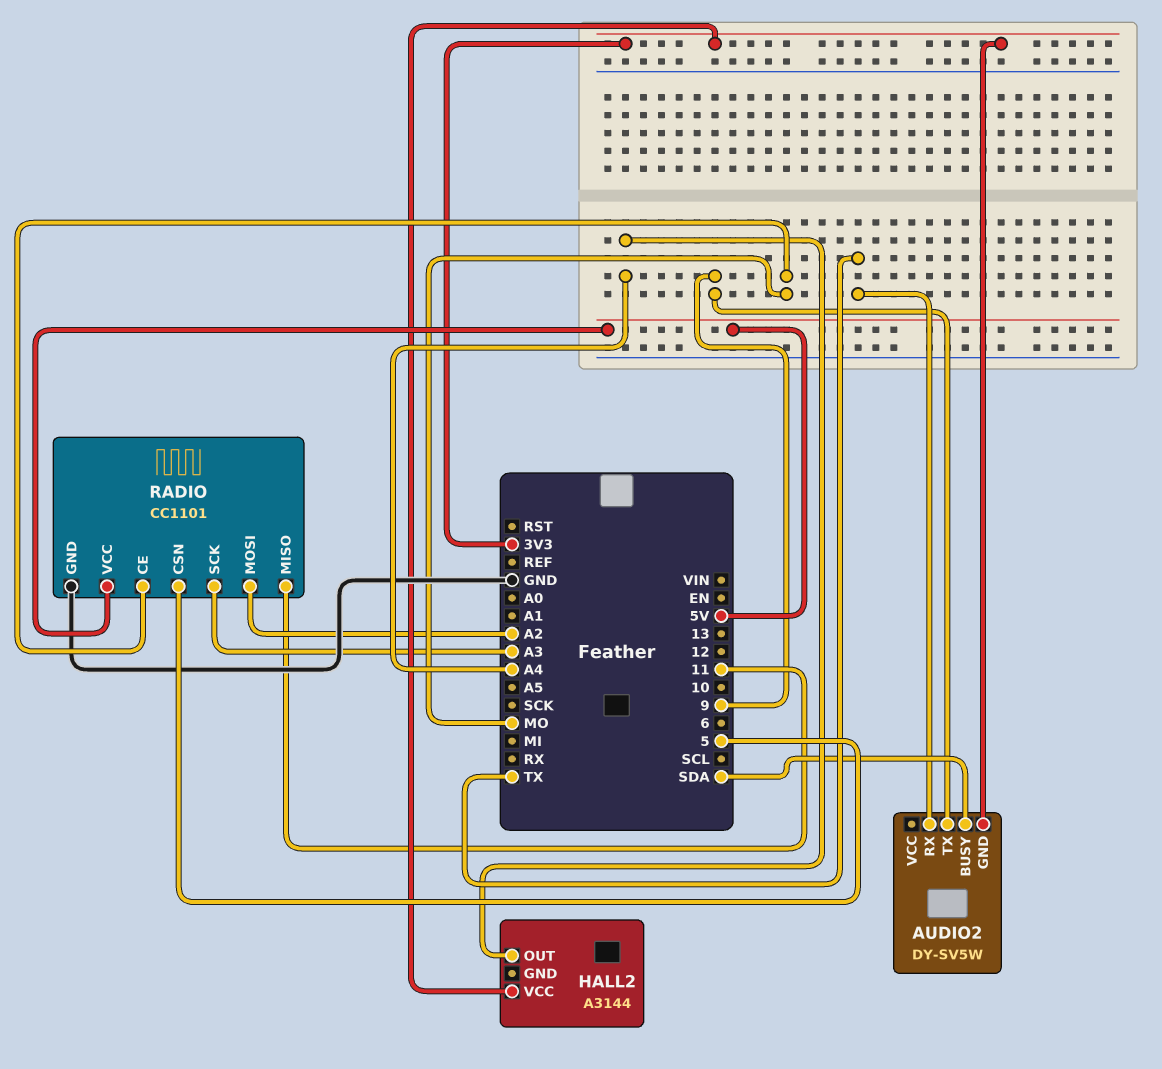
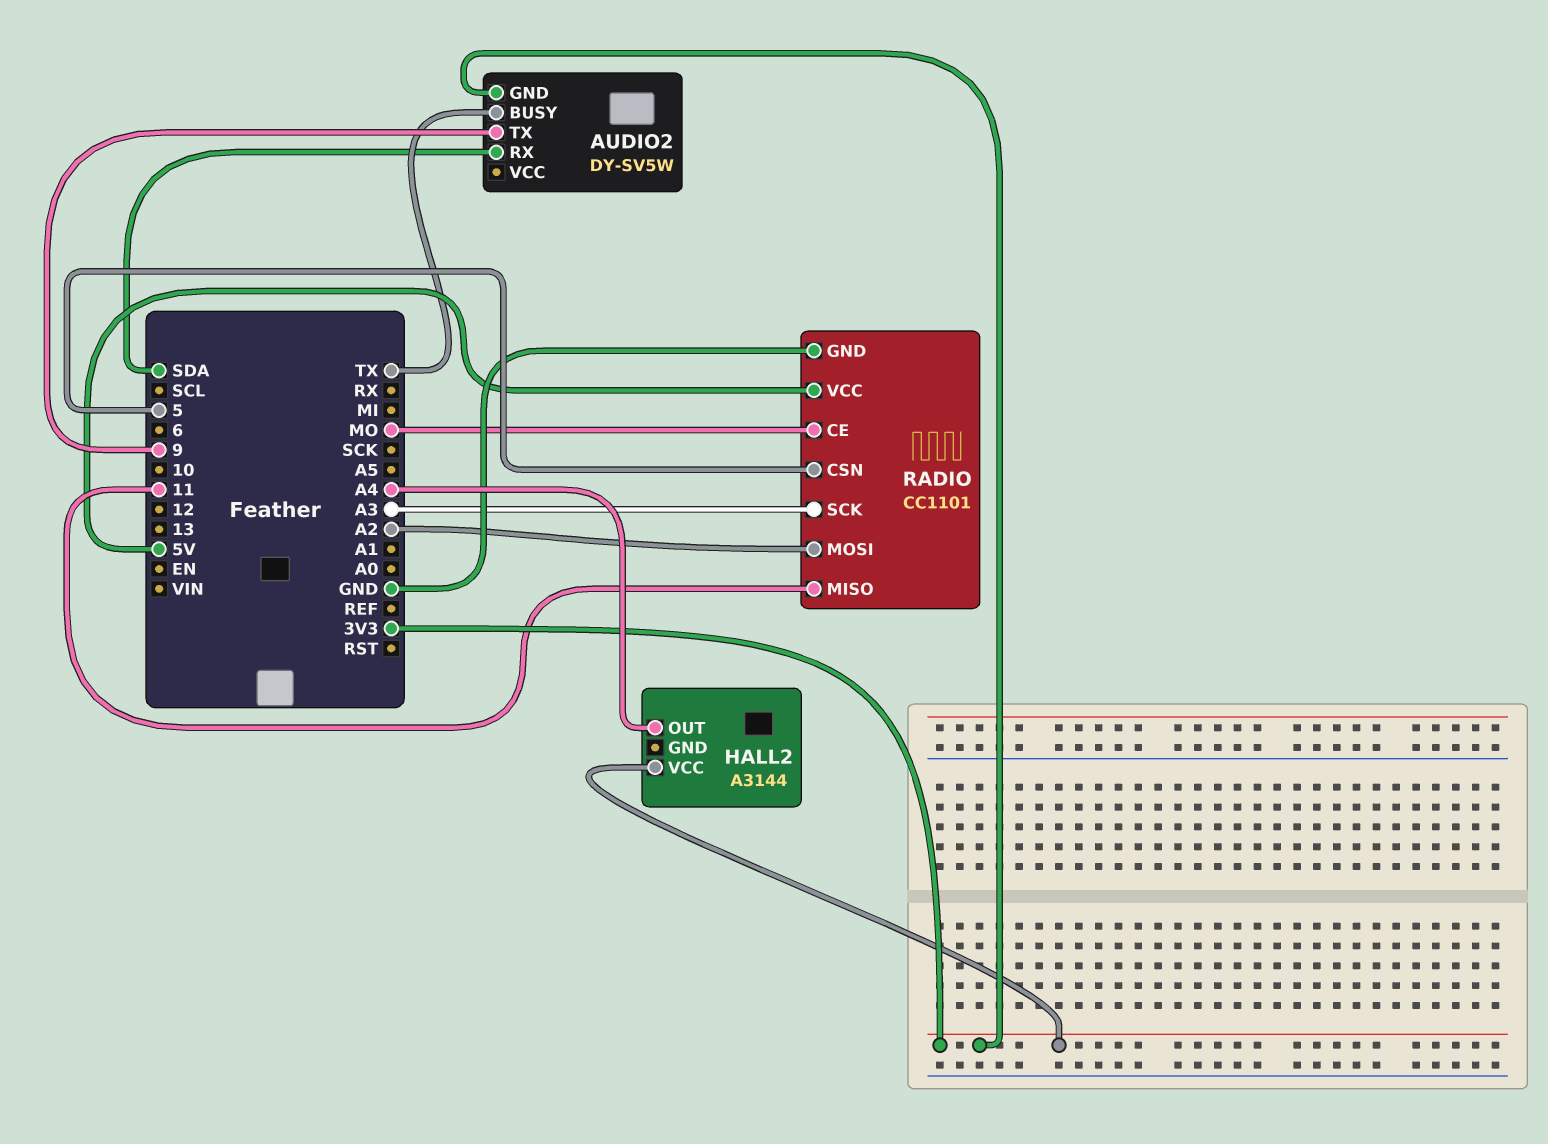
AUDIO2 pin BUSY: SDA -> TX
AUDIO2 pin RX: TX -> SDA

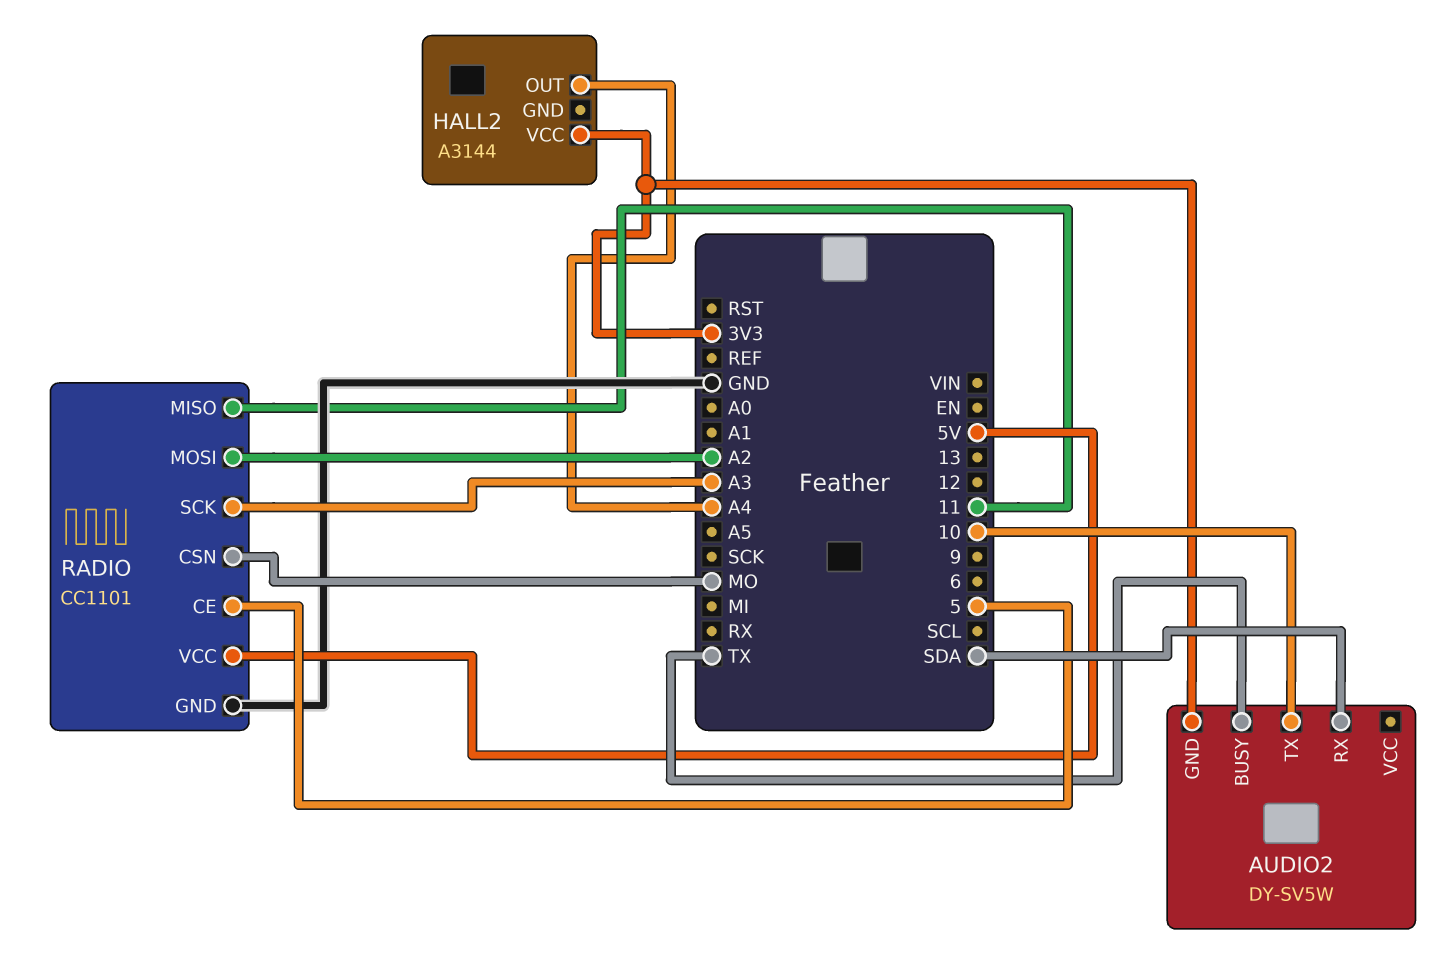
AUDIO2 pin TX: 9 -> 10
RADIO pin CE: MO -> 5
RADIO pin CSN: 5 -> MO

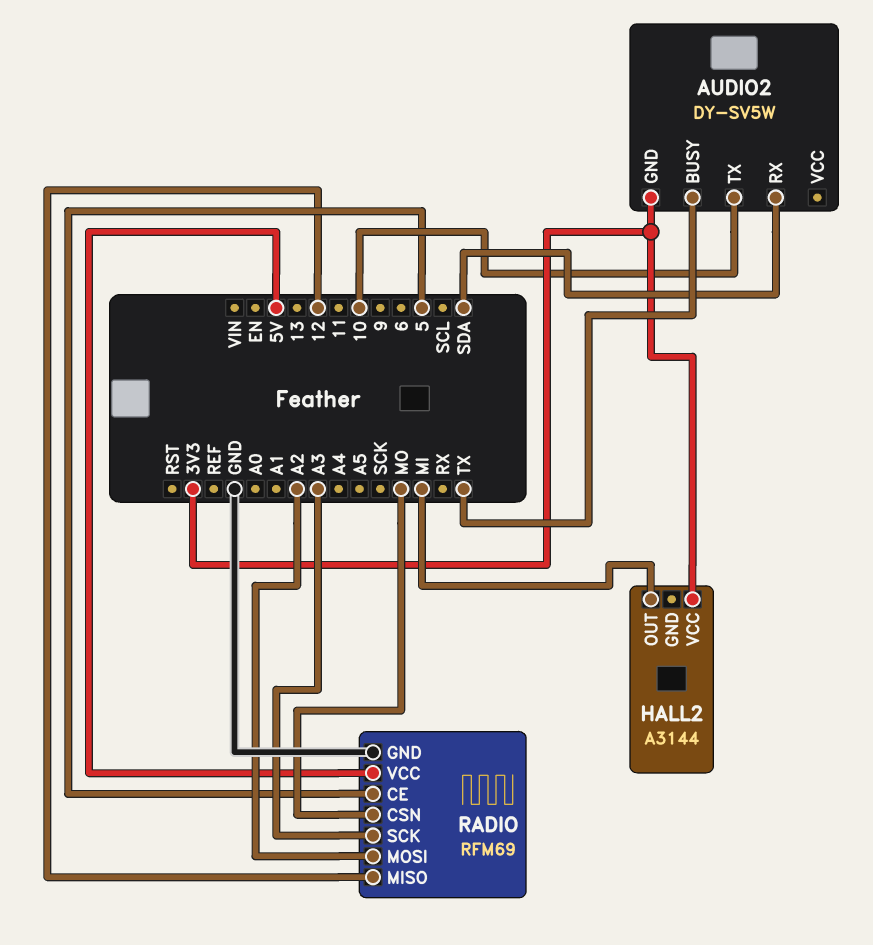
HALL2 pin OUT: A4 -> MI
RADIO: CC1101 -> RFM69
RADIO pin MISO: 11 -> 12

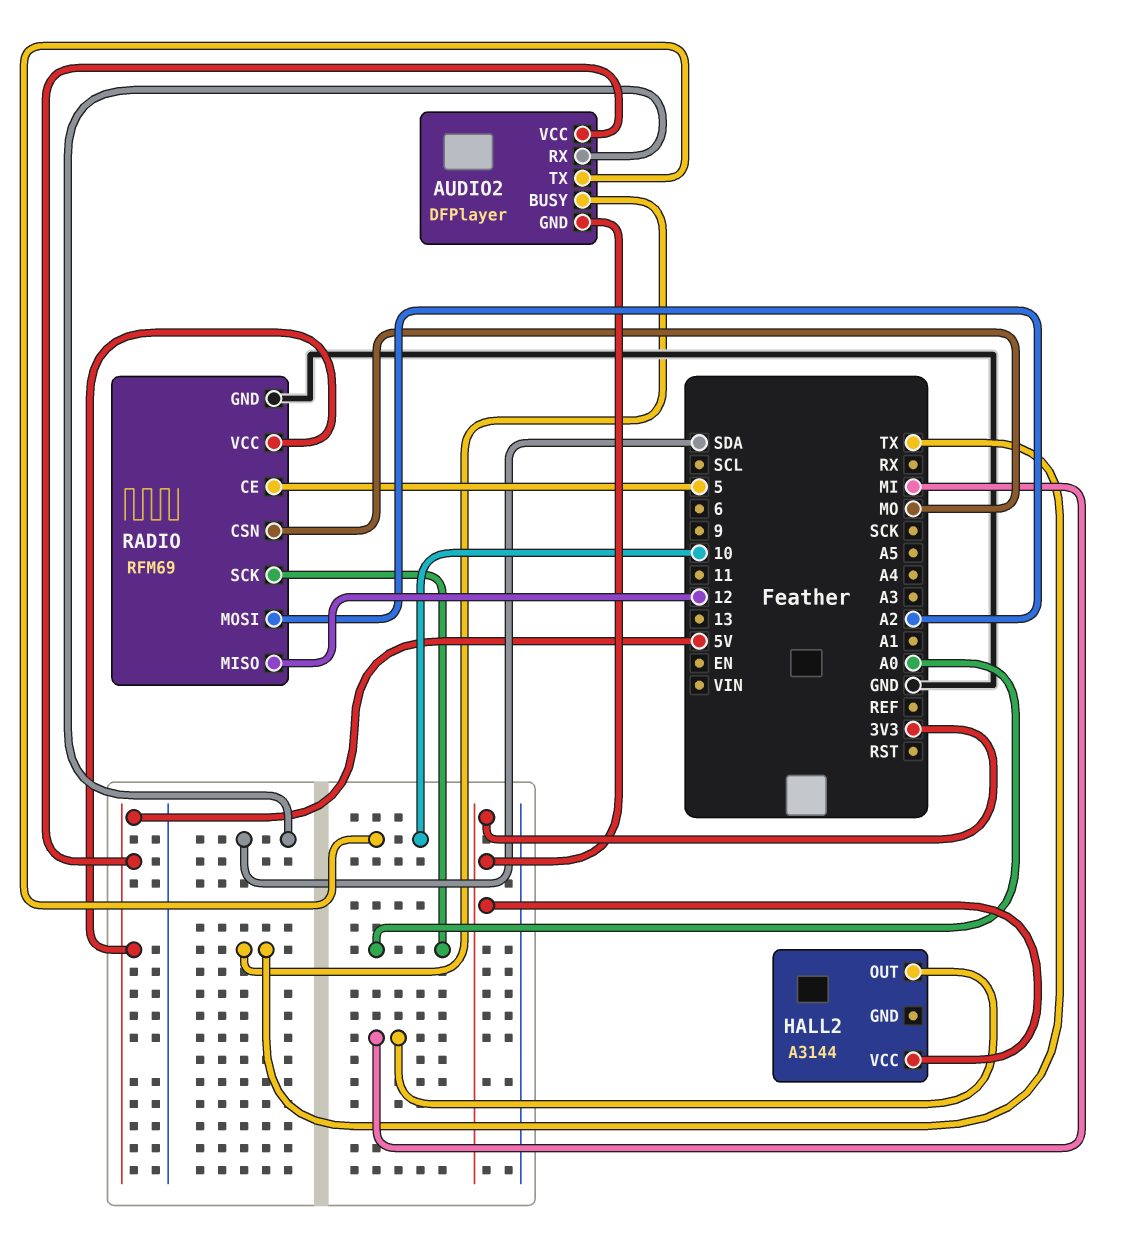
AUDIO2: DY-SV5W -> DFPlayer
AUDIO2 pin VCC: none -> 5V
RADIO pin SCK: A3 -> A0

